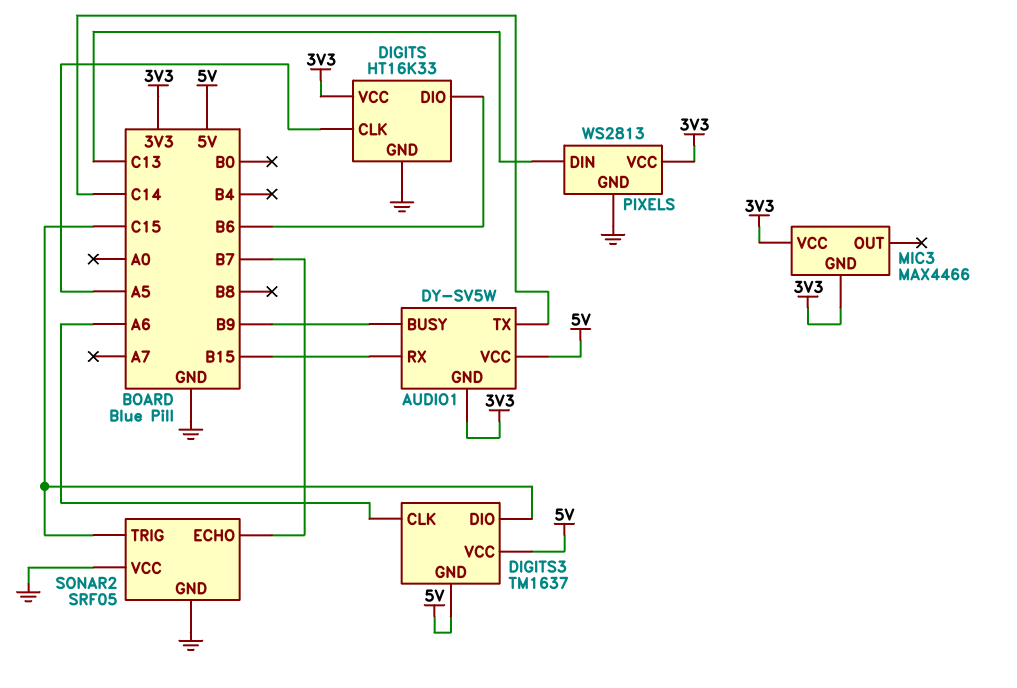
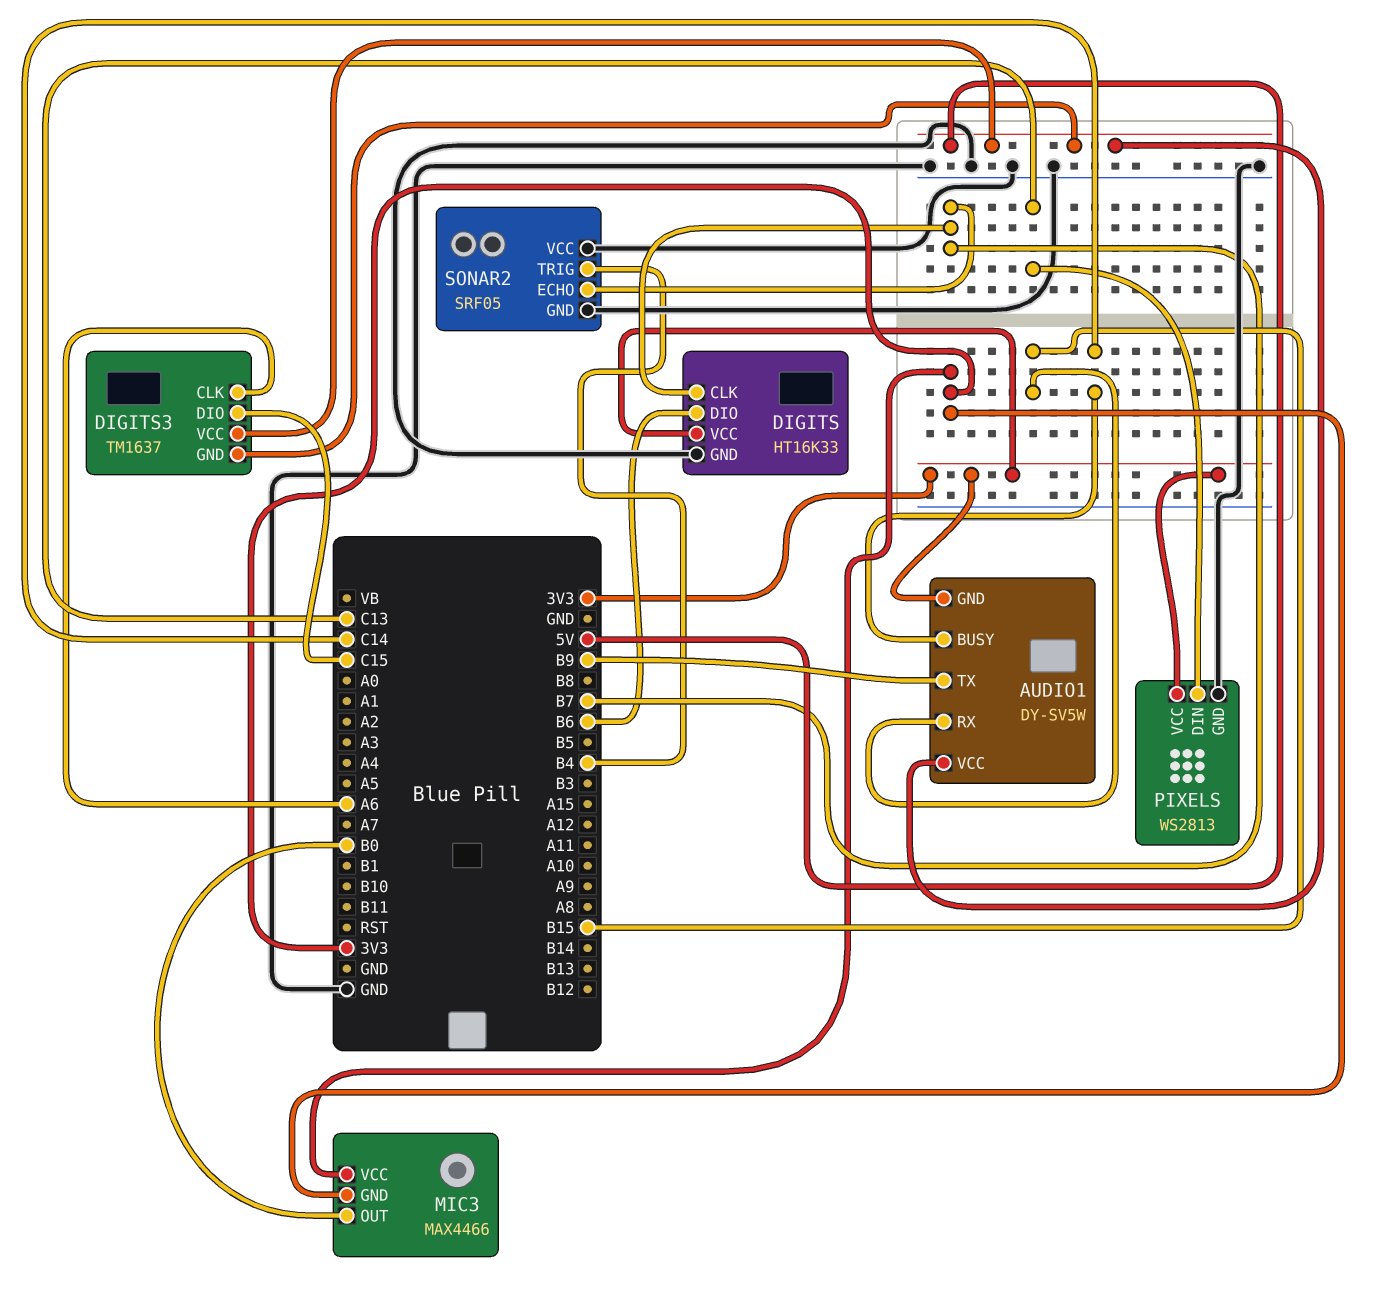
AUDIO1 pin BUSY: B9 -> C14
AUDIO1 pin TX: C14 -> B9
DIGITS pin CLK: A5 -> B7
MIC3 pin OUT: none -> B0
SONAR2 pin TRIG: C15 -> B4

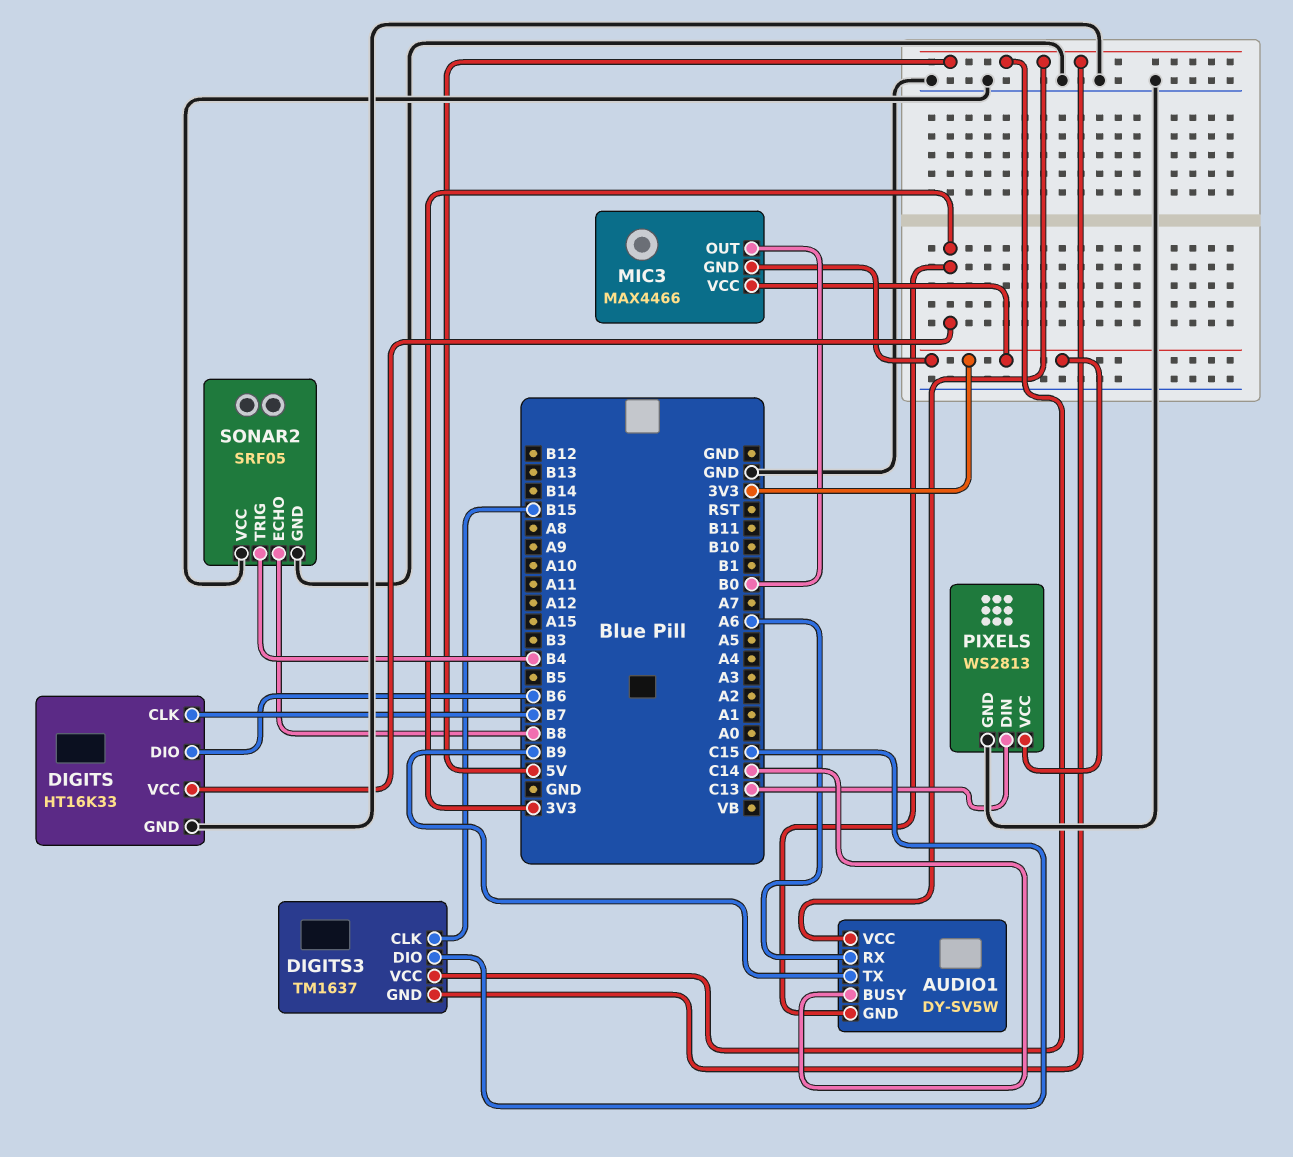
AUDIO1 pin RX: B15 -> A6
DIGITS3 pin CLK: A6 -> B15
SONAR2 pin ECHO: B7 -> B8

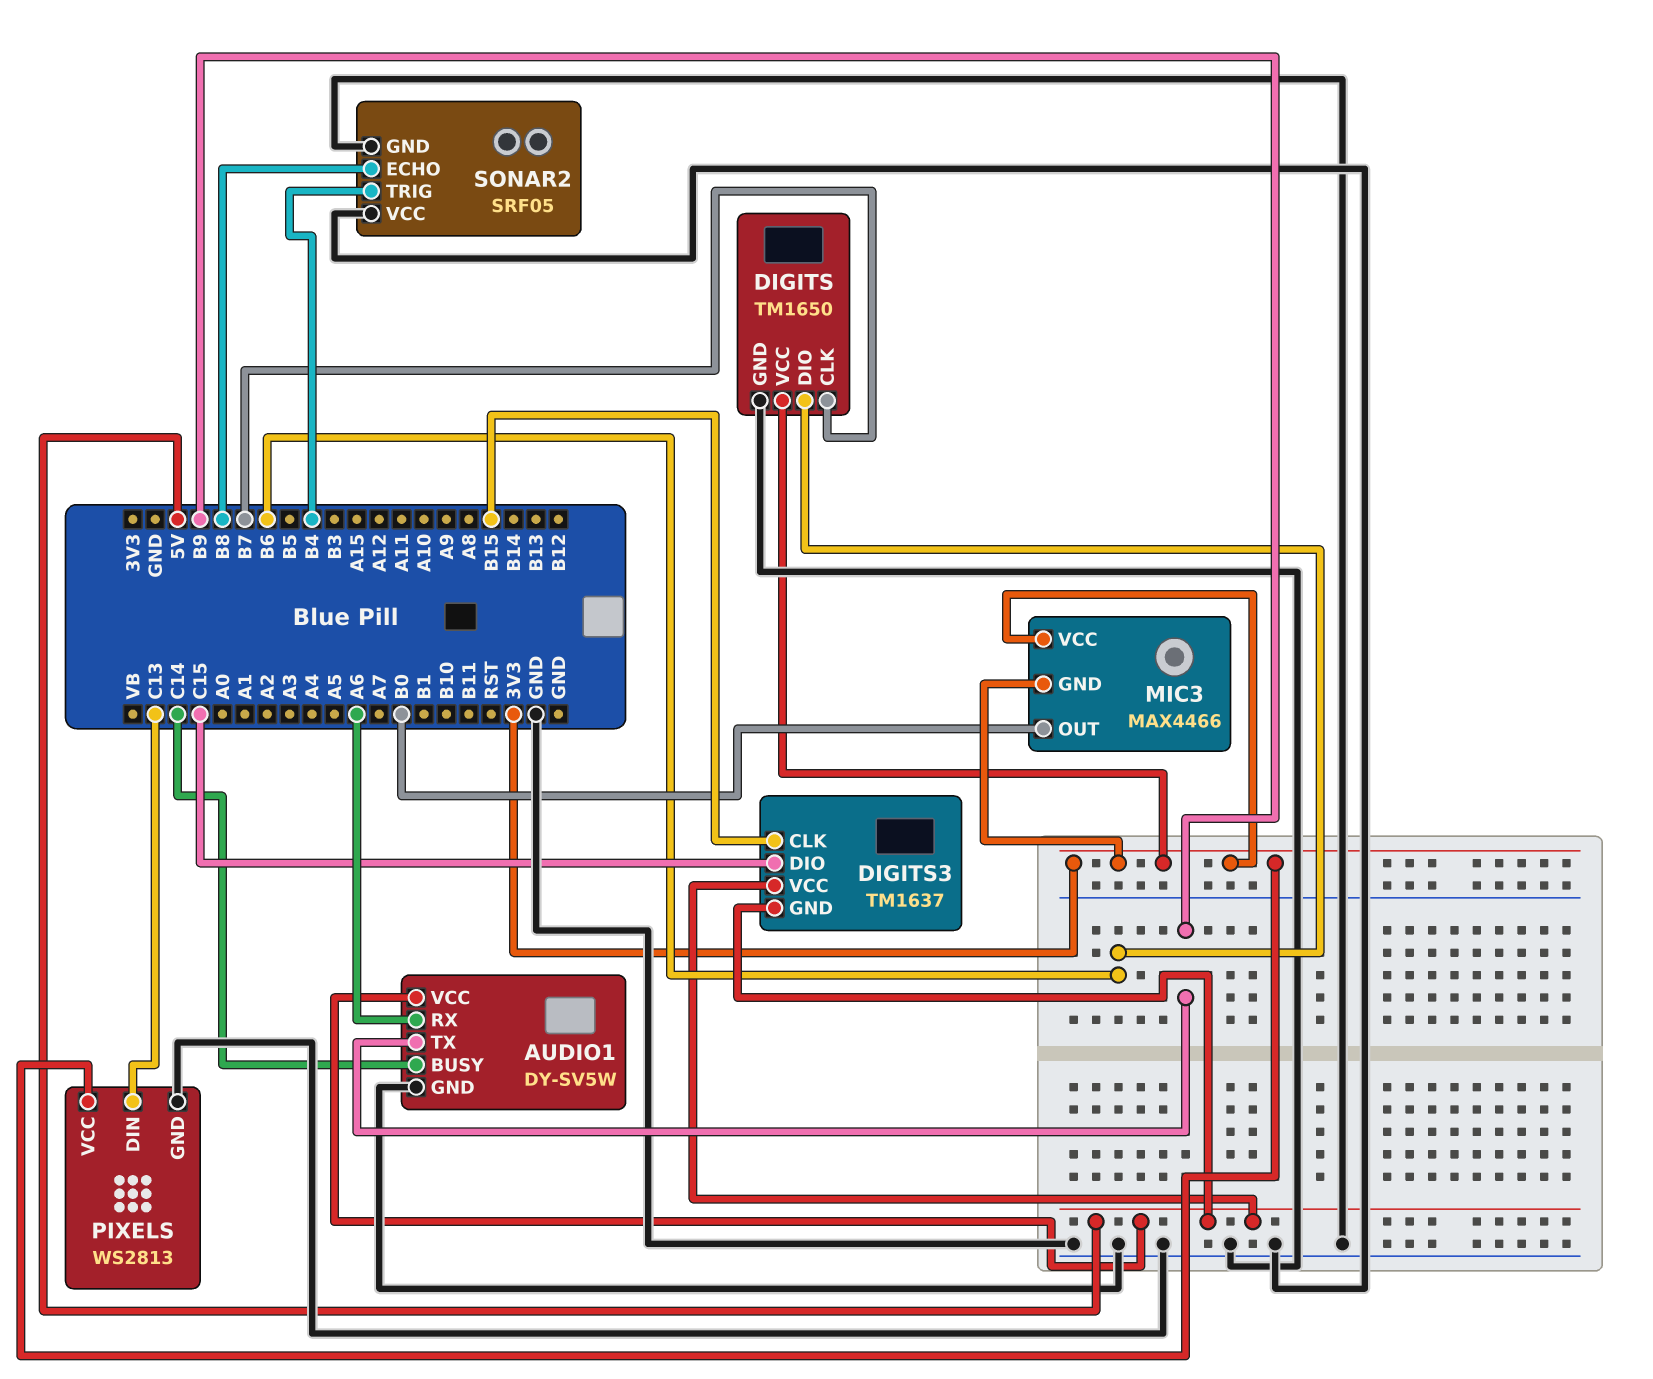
AUDIO1 pin GND: 3V3 -> GND
DIGITS: HT16K33 -> TM1650

